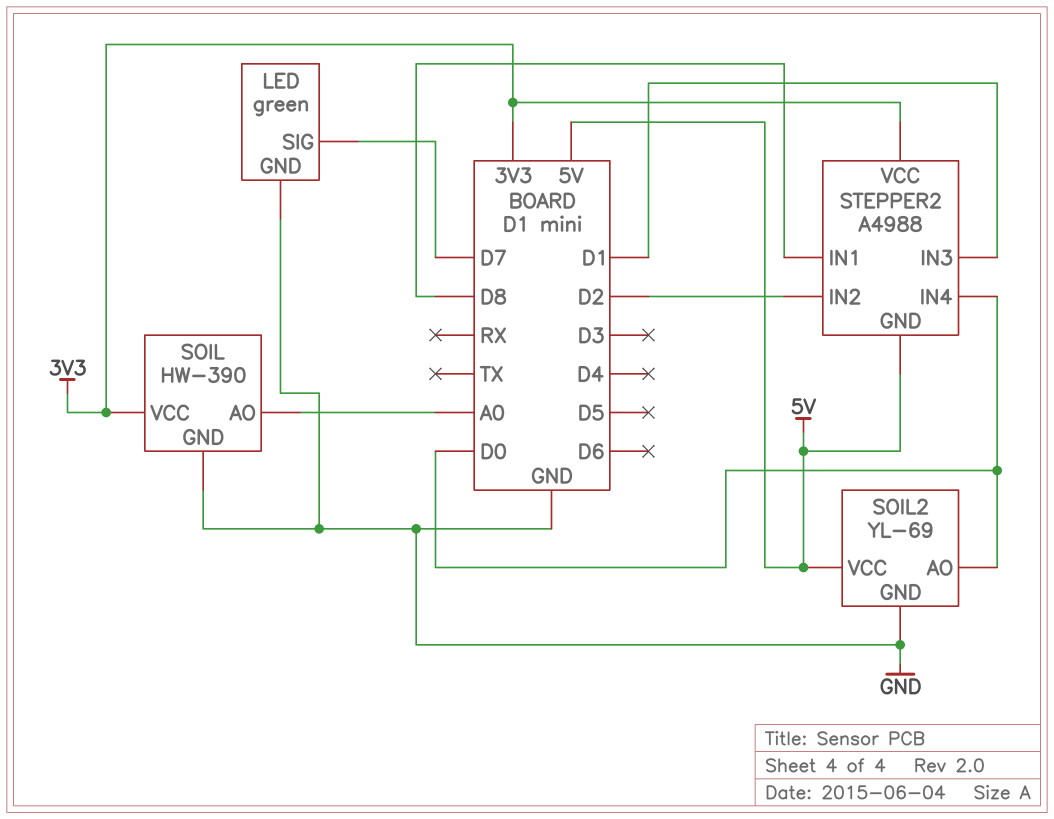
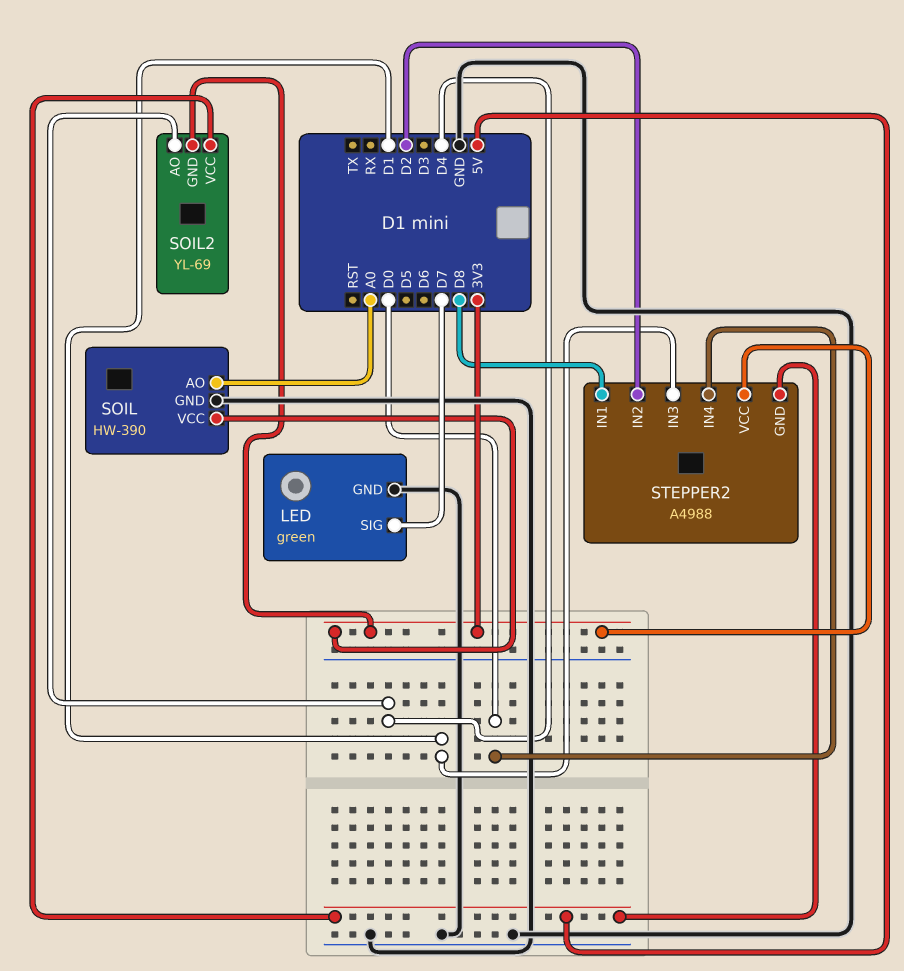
SOIL2 pin AO: D0 -> D4
SOIL2 pin GND: GND -> 3V3

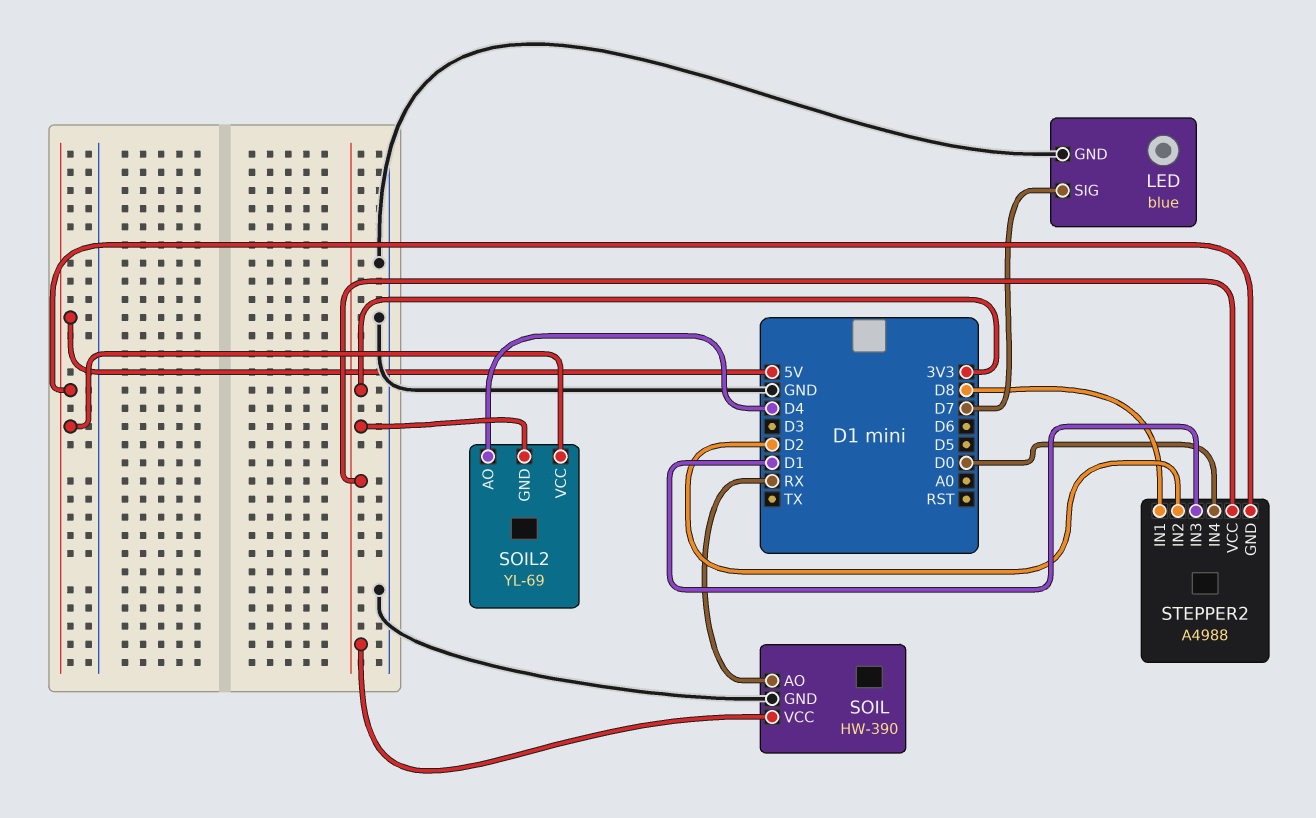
LED: green -> blue
SOIL pin AO: A0 -> RX

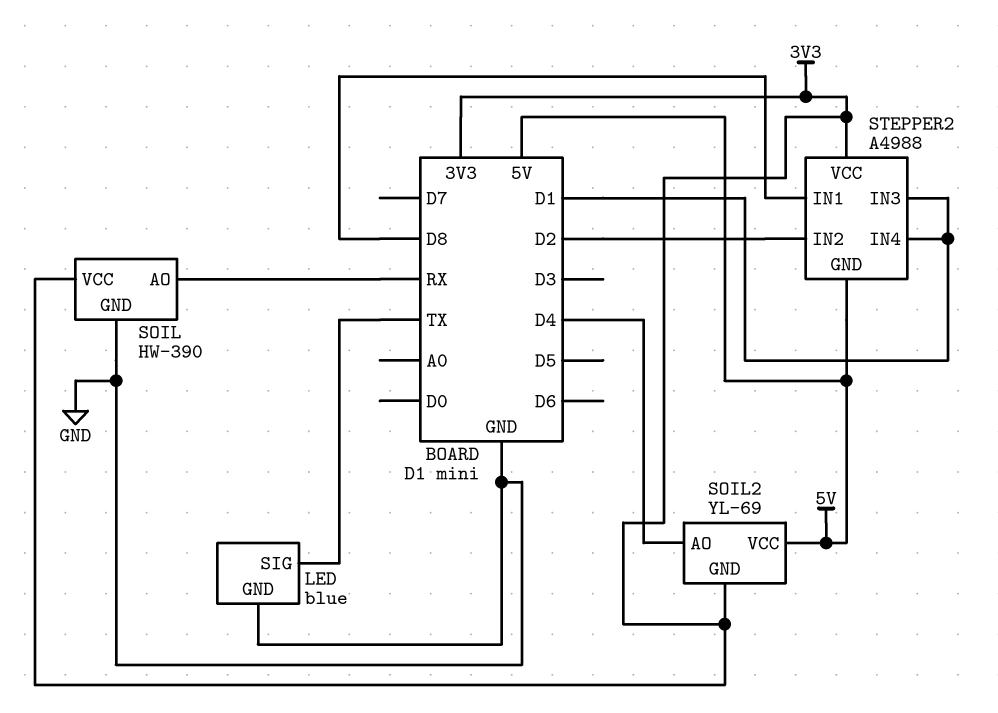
LED pin SIG: D7 -> TX
STEPPER2 pin IN4: D0 -> D1

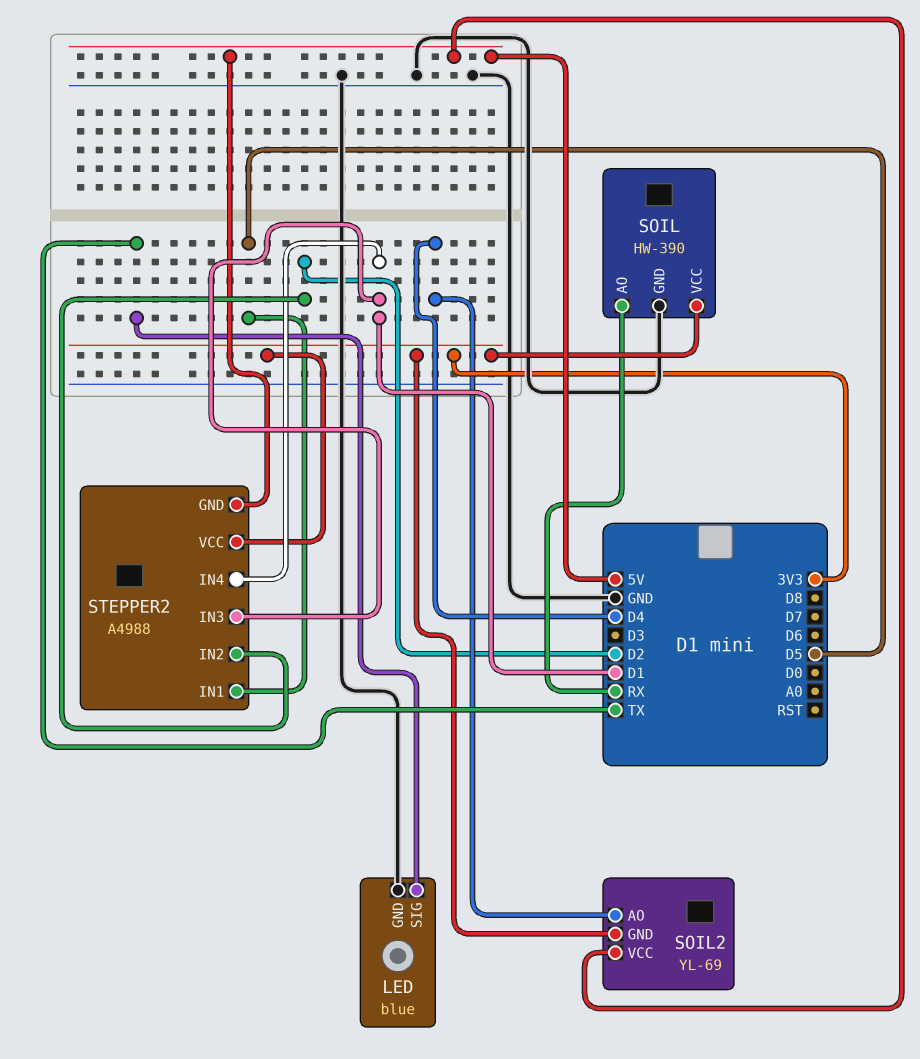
STEPPER2 pin IN1: D8 -> D5

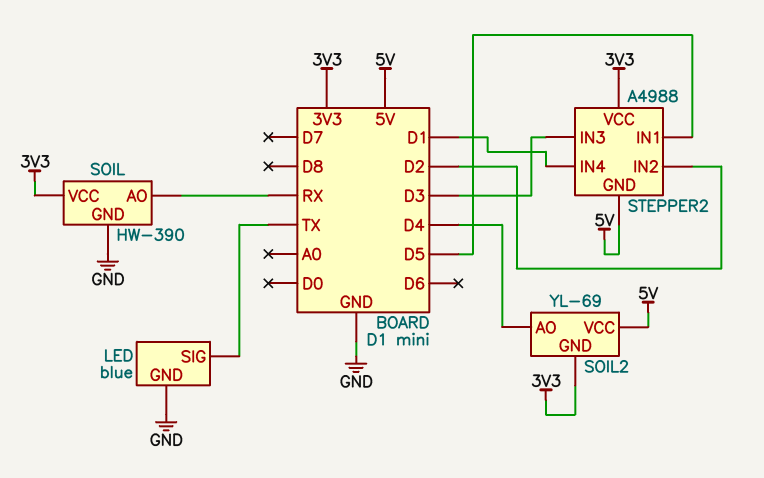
STEPPER2 pin IN3: D1 -> D3

